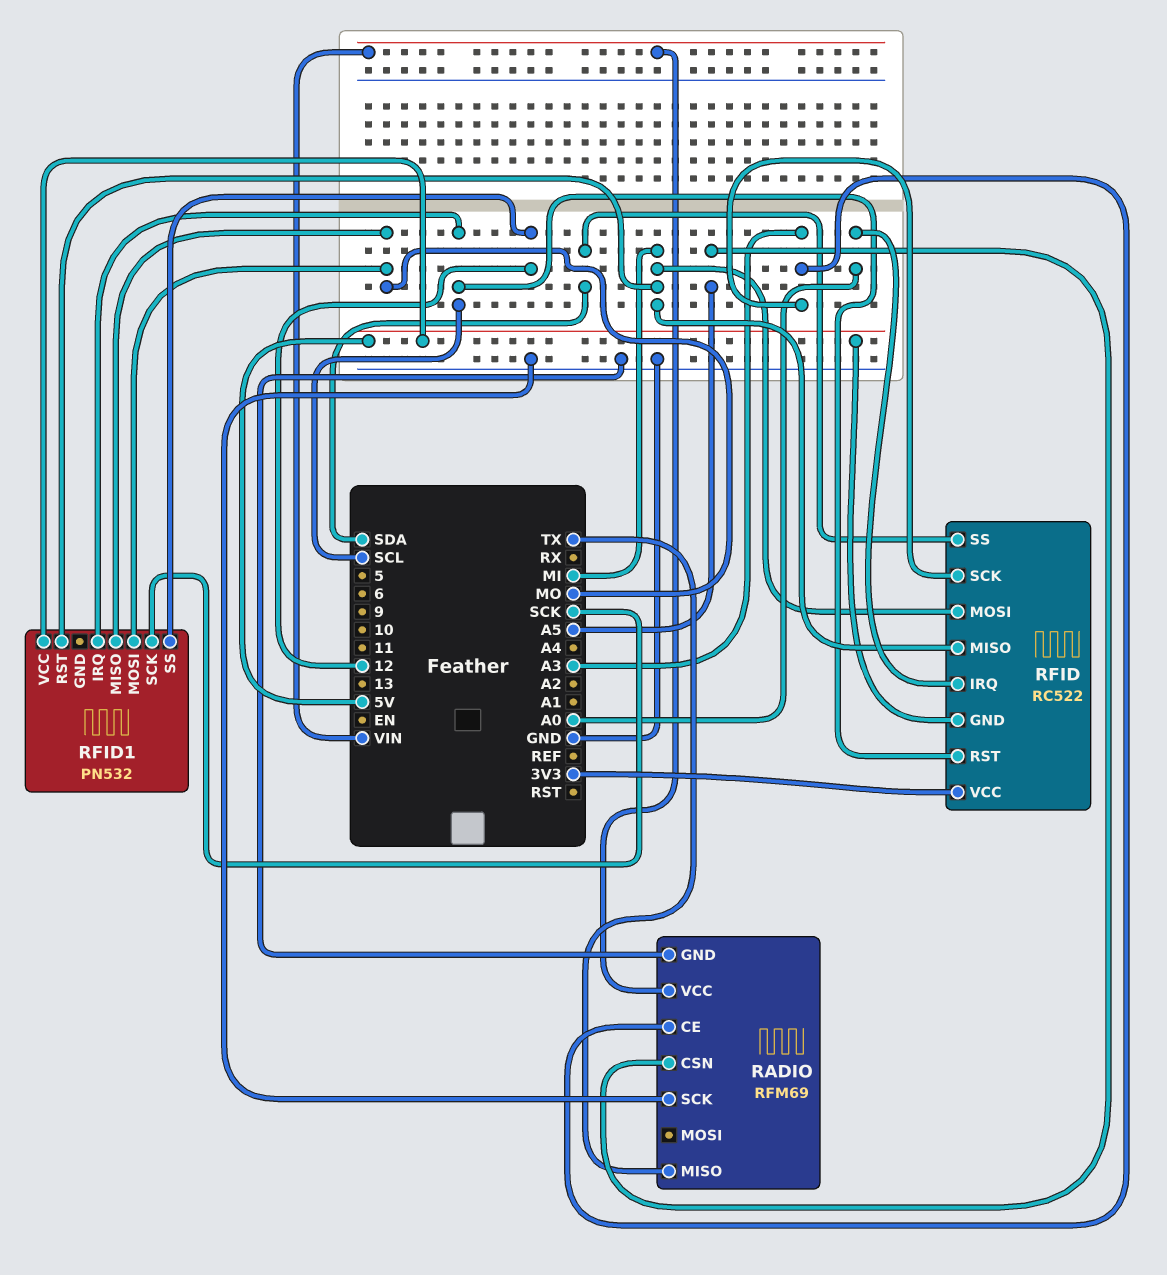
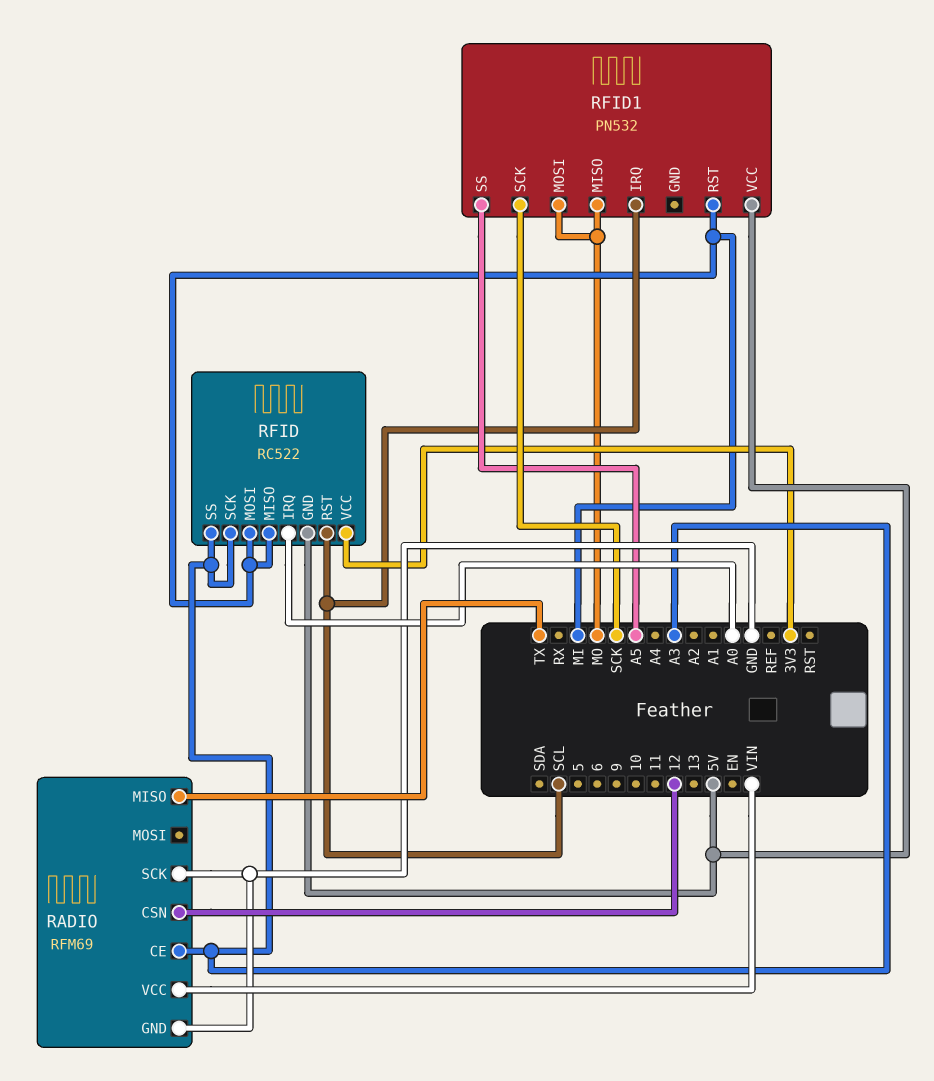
RADIO pin CSN: A5 -> 12
RFID pin SS: SDA -> A3
RFID1 pin SS: 12 -> A5

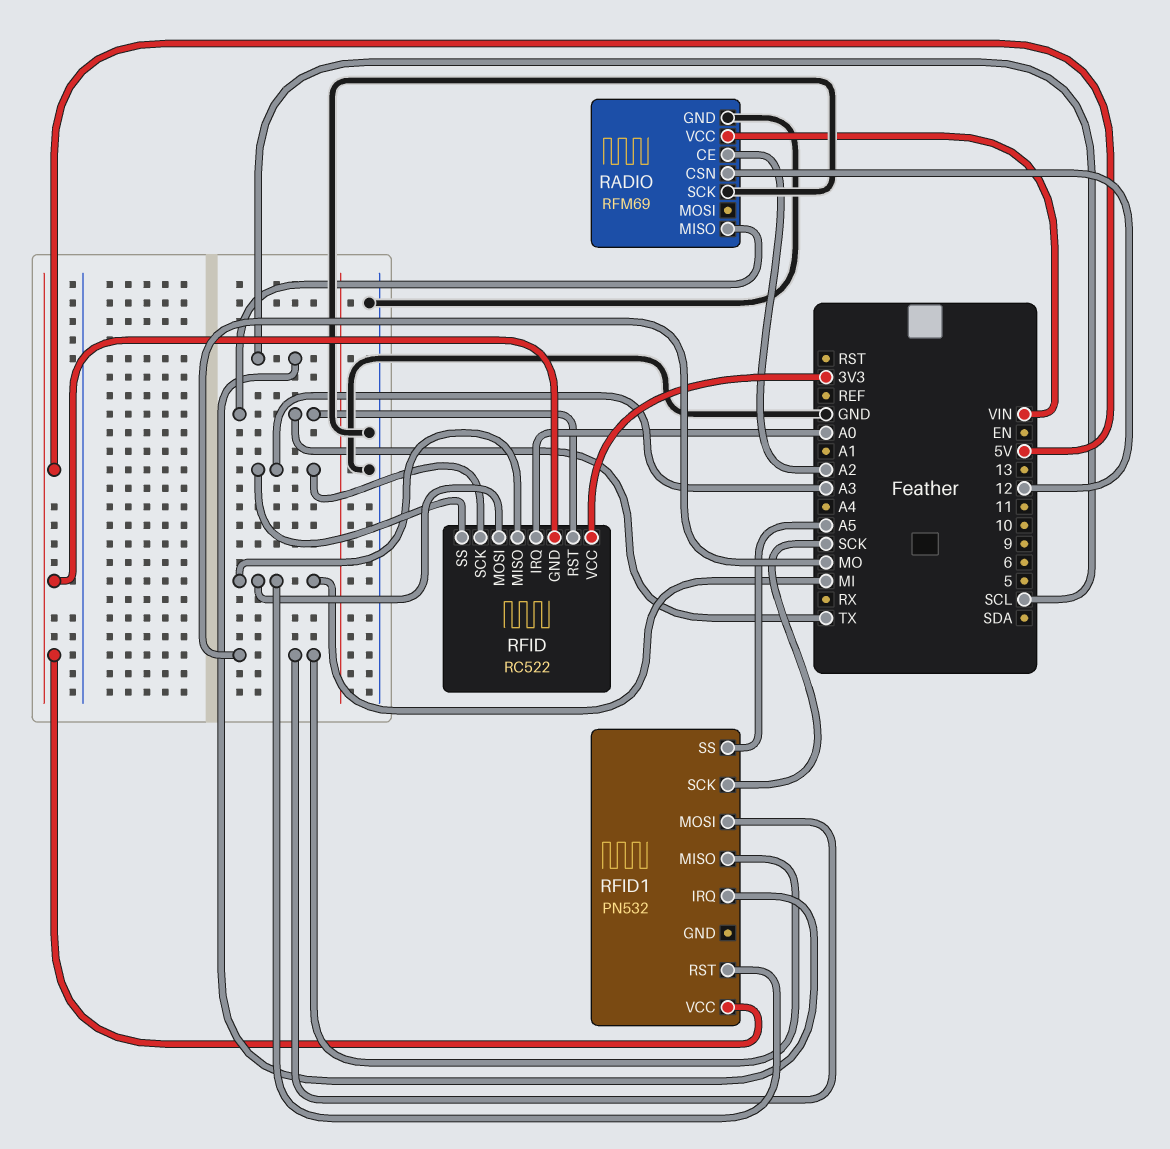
RADIO pin CE: A3 -> A2
RFID pin RST: SCL -> TX

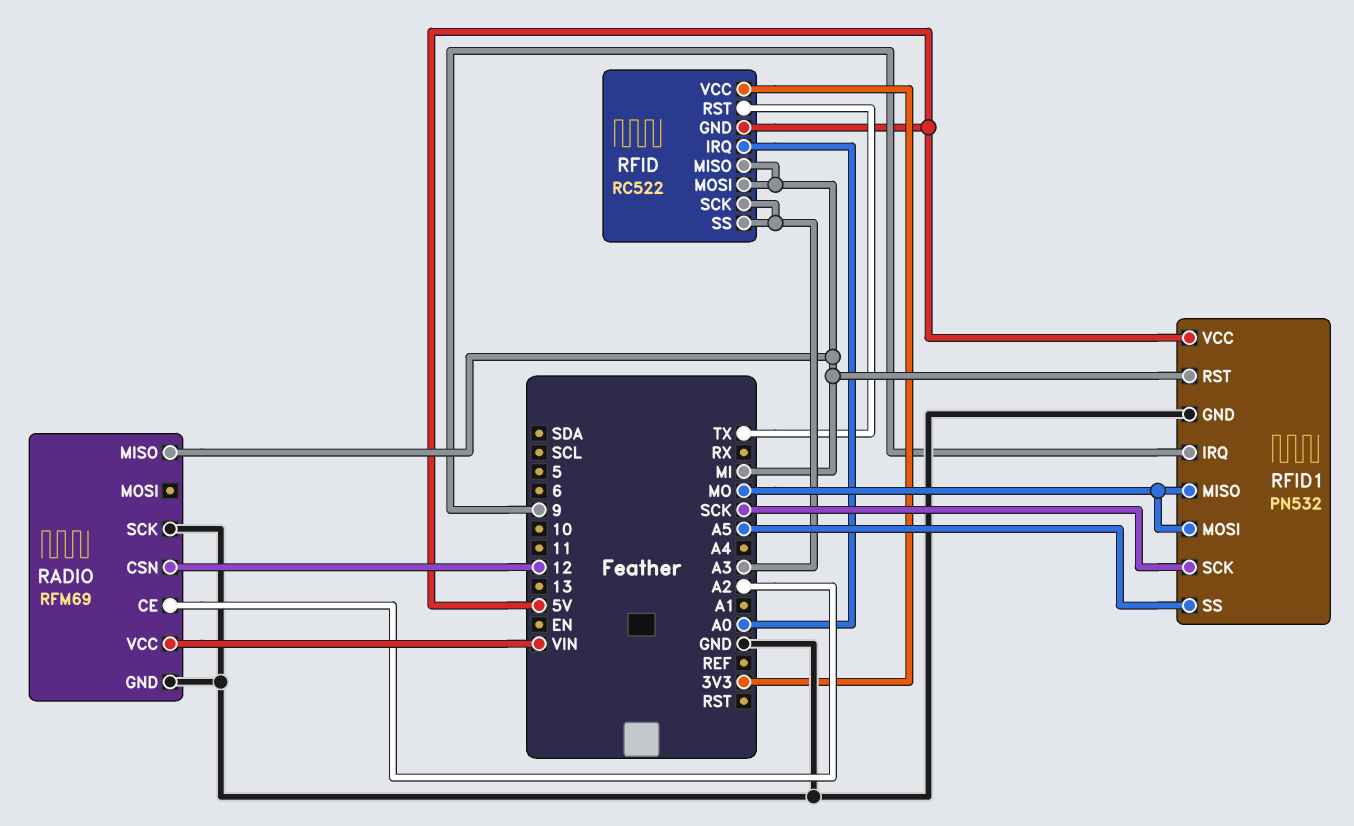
RADIO pin MISO: TX -> MI
RFID1 pin GND: none -> GND
RFID1 pin IRQ: SCL -> 9

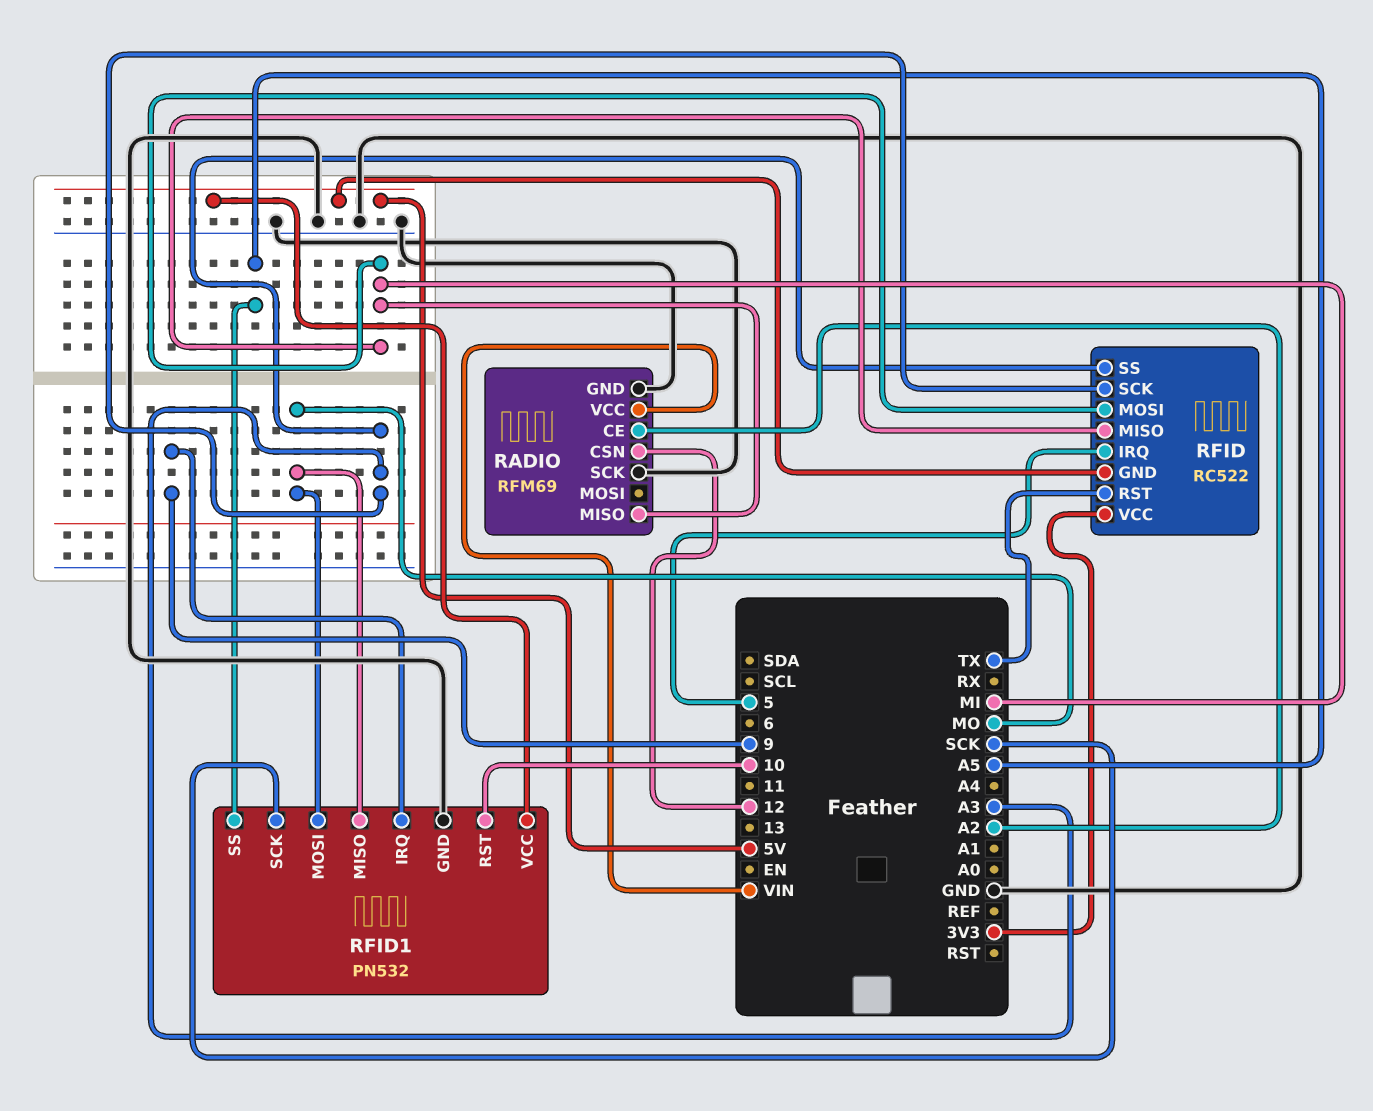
RFID pin IRQ: A0 -> 5
RFID1 pin RST: MI -> 10

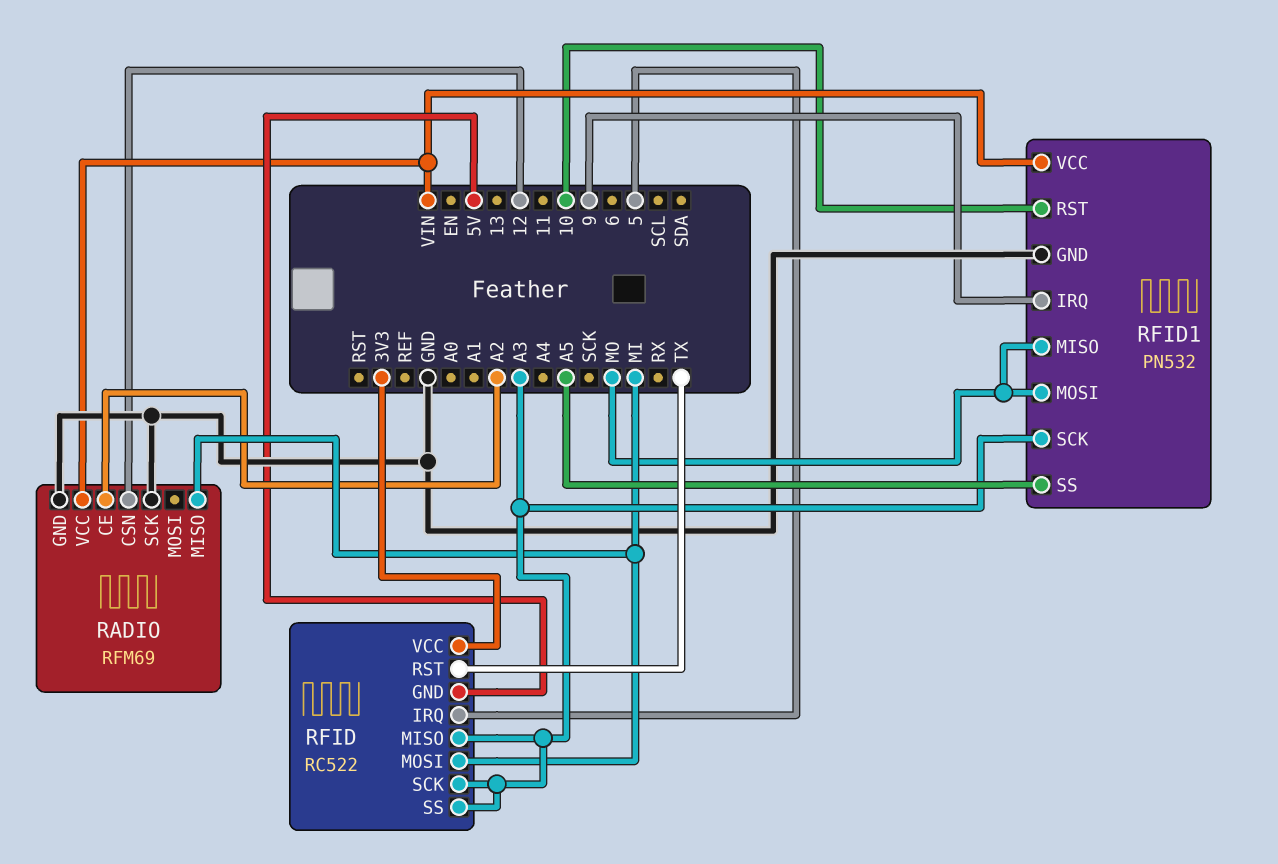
RFID pin MISO: MI -> A3
RFID1 pin SCK: SCK -> A3
RFID1 pin VCC: 5V -> VIN

